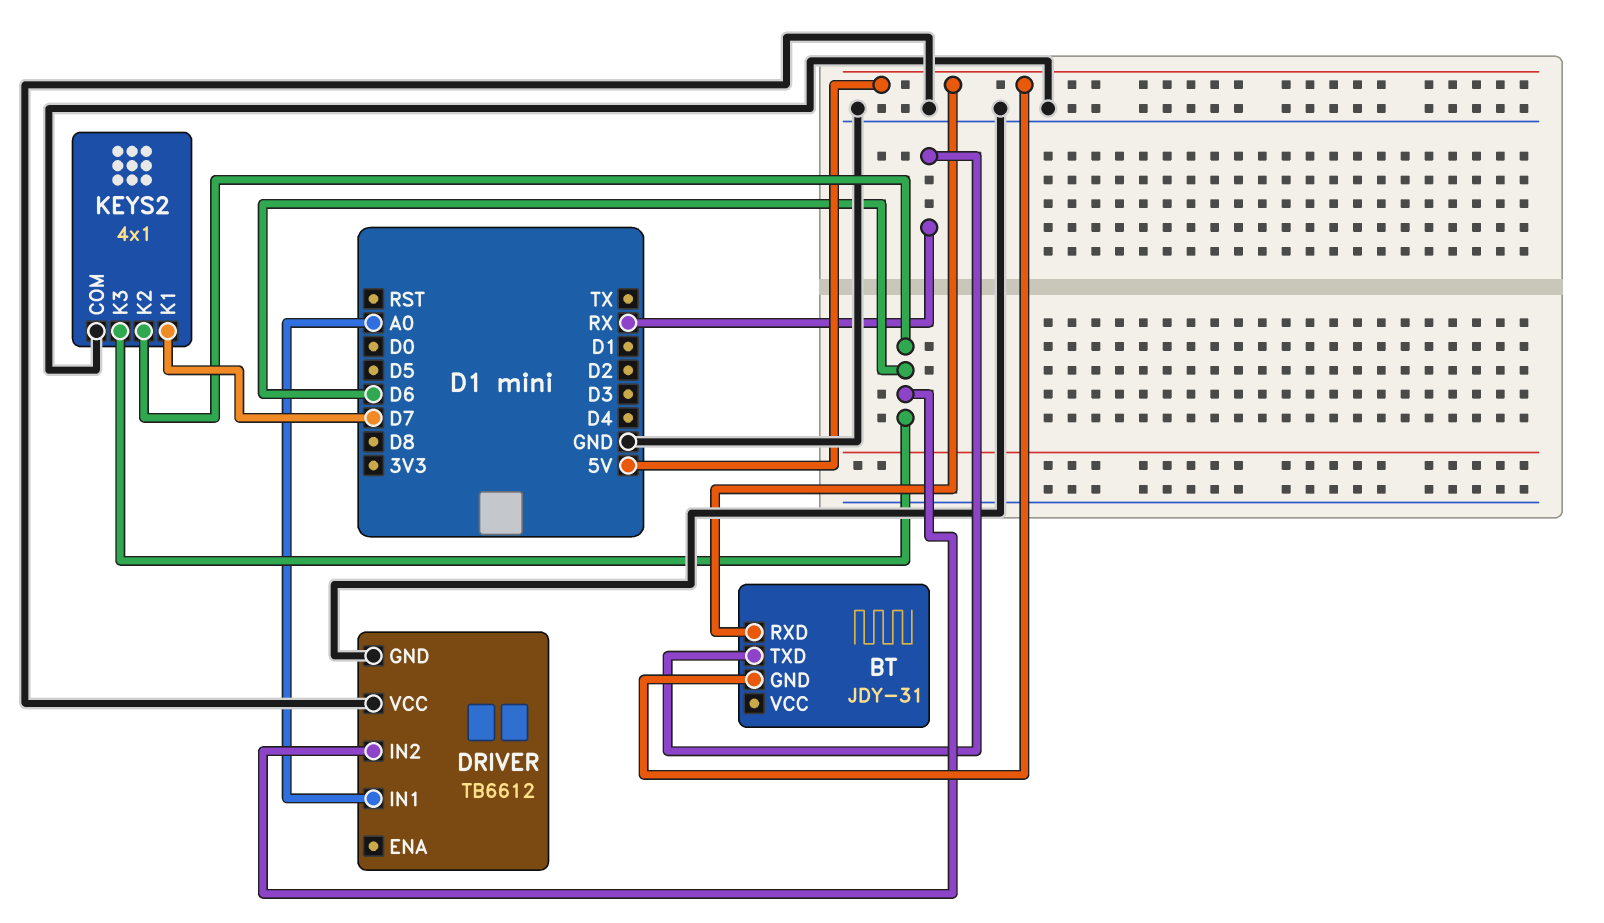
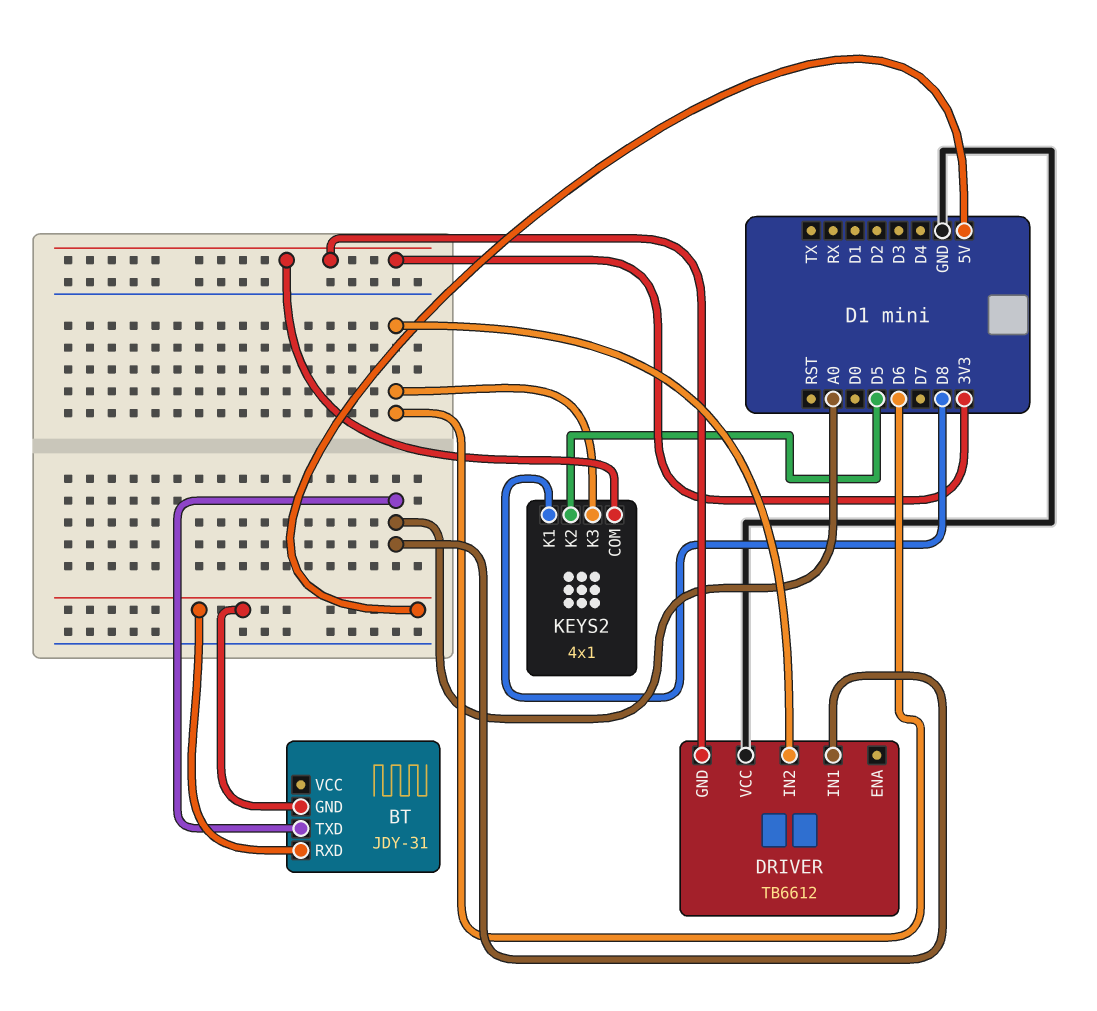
BT pin TXD: RX -> A0
DRIVER pin GND: GND -> 3V3
KEYS2 pin COM: GND -> 3V3
KEYS2 pin K1: D7 -> D8
KEYS2 pin K2: D6 -> D5

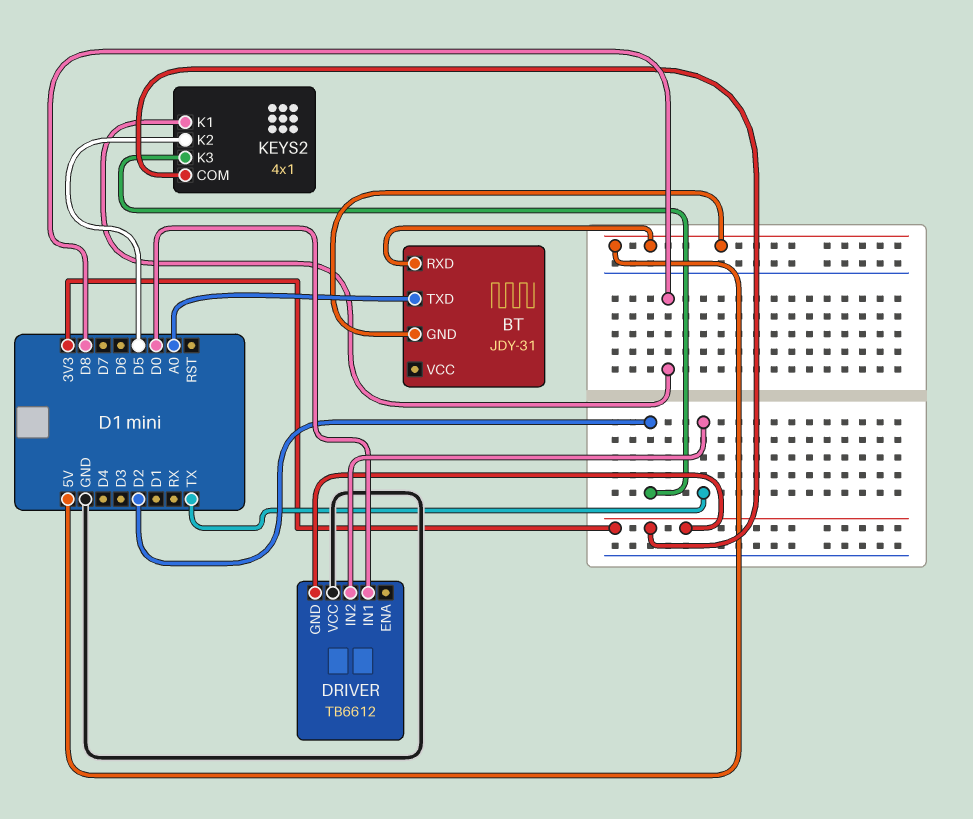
DRIVER pin IN1: A0 -> D0
DRIVER pin IN2: D6 -> TX
KEYS2 pin K3: D6 -> D2

